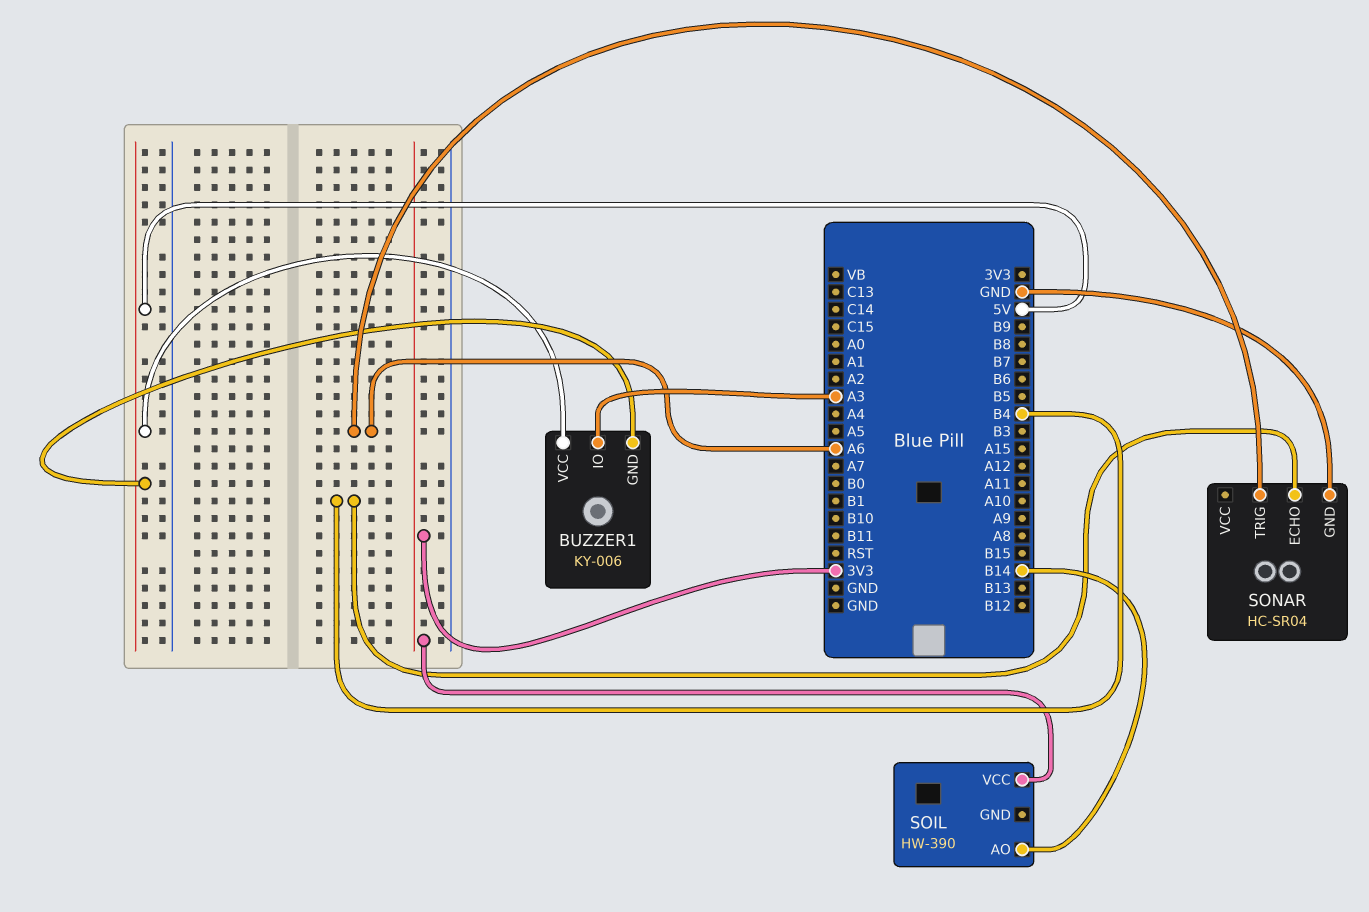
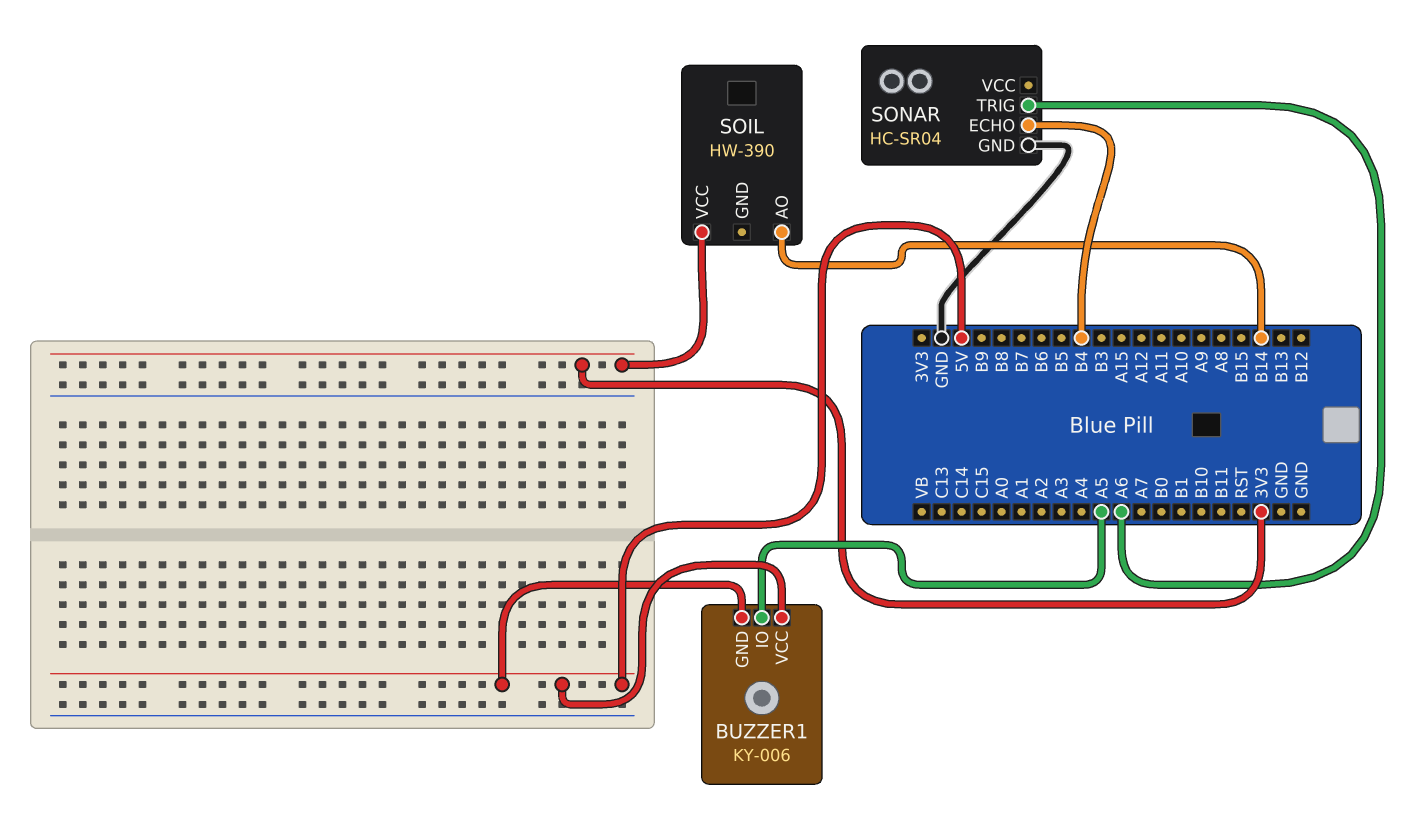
BUZZER1 pin IO: A3 -> A5

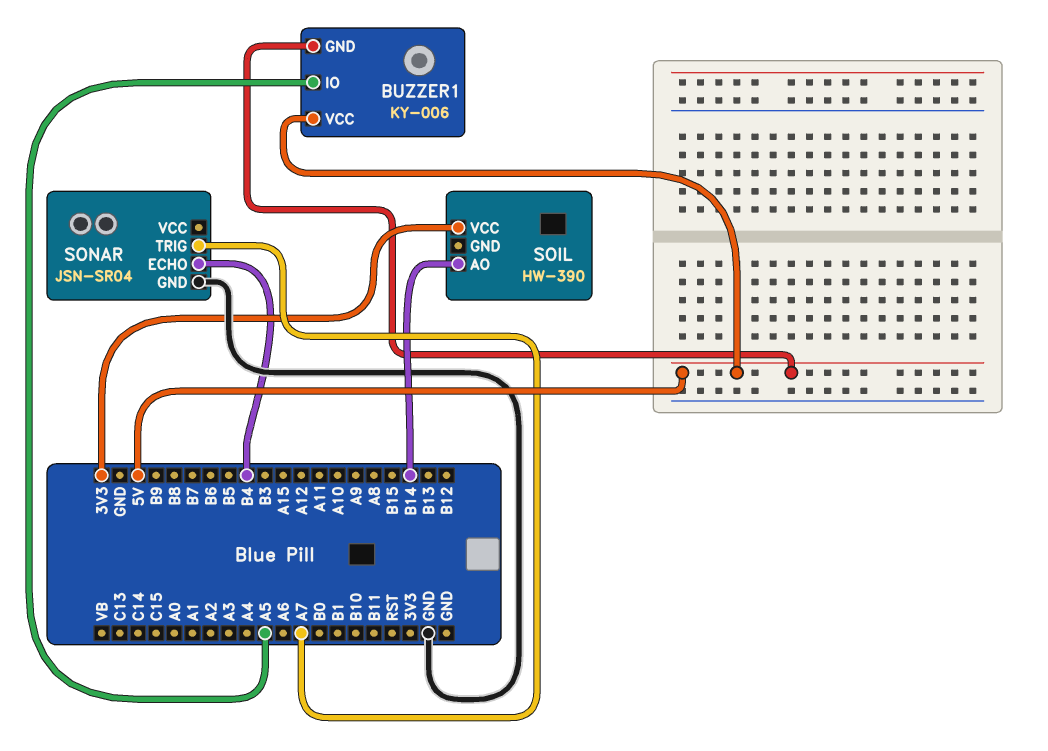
SONAR: HC-SR04 -> JSN-SR04
SONAR pin TRIG: A6 -> A7

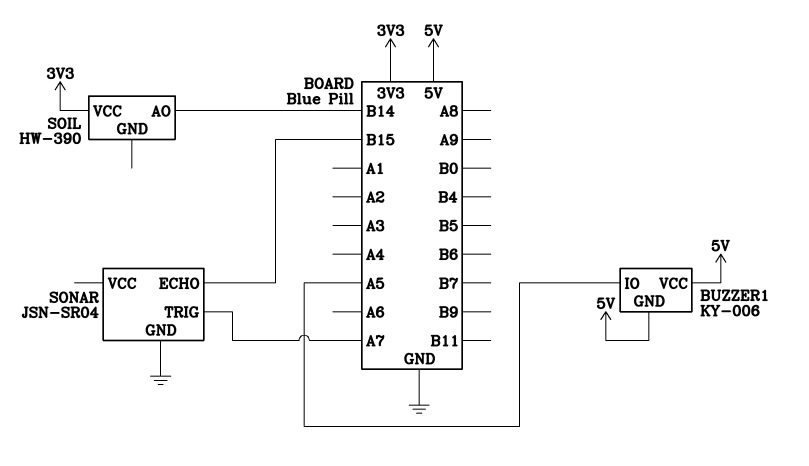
SONAR pin ECHO: B4 -> B15

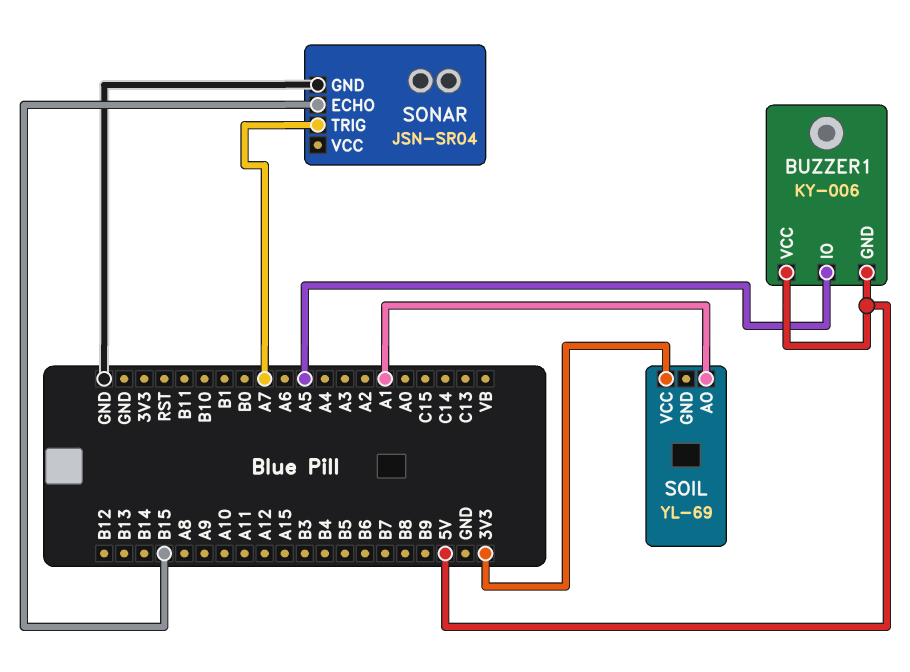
SOIL: HW-390 -> YL-69
SOIL pin AO: B14 -> A1

